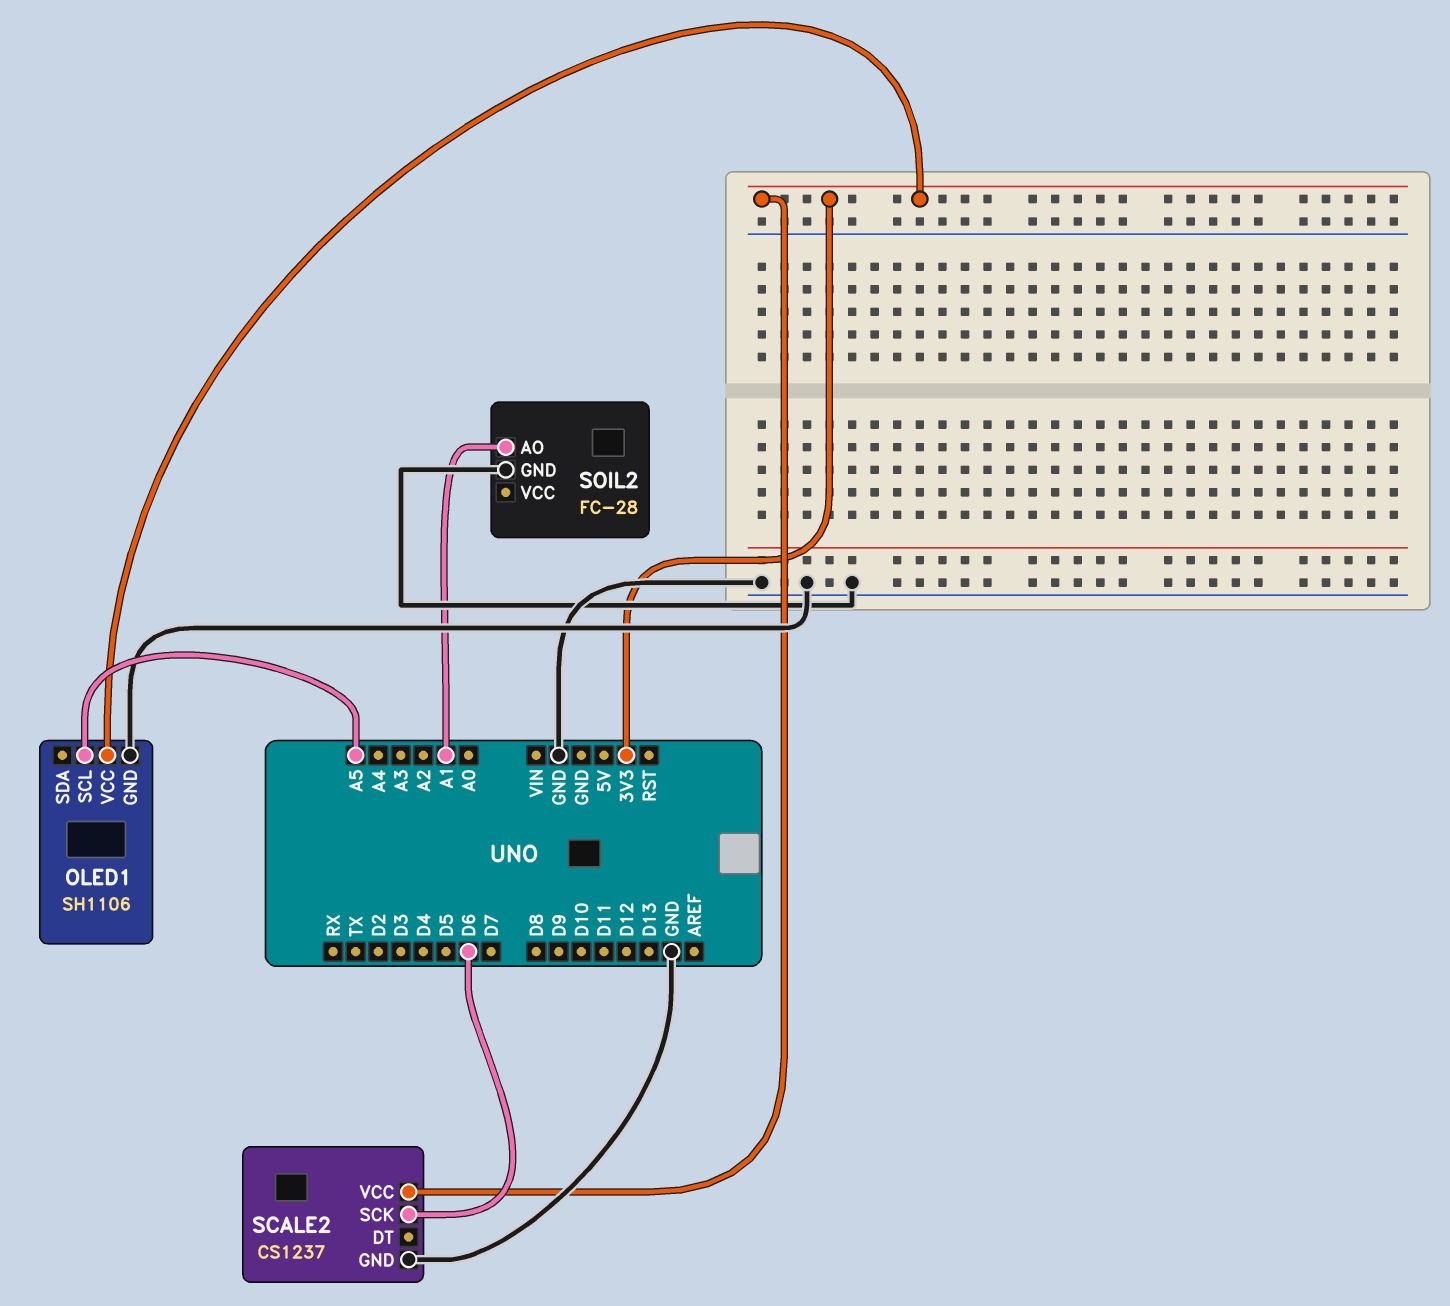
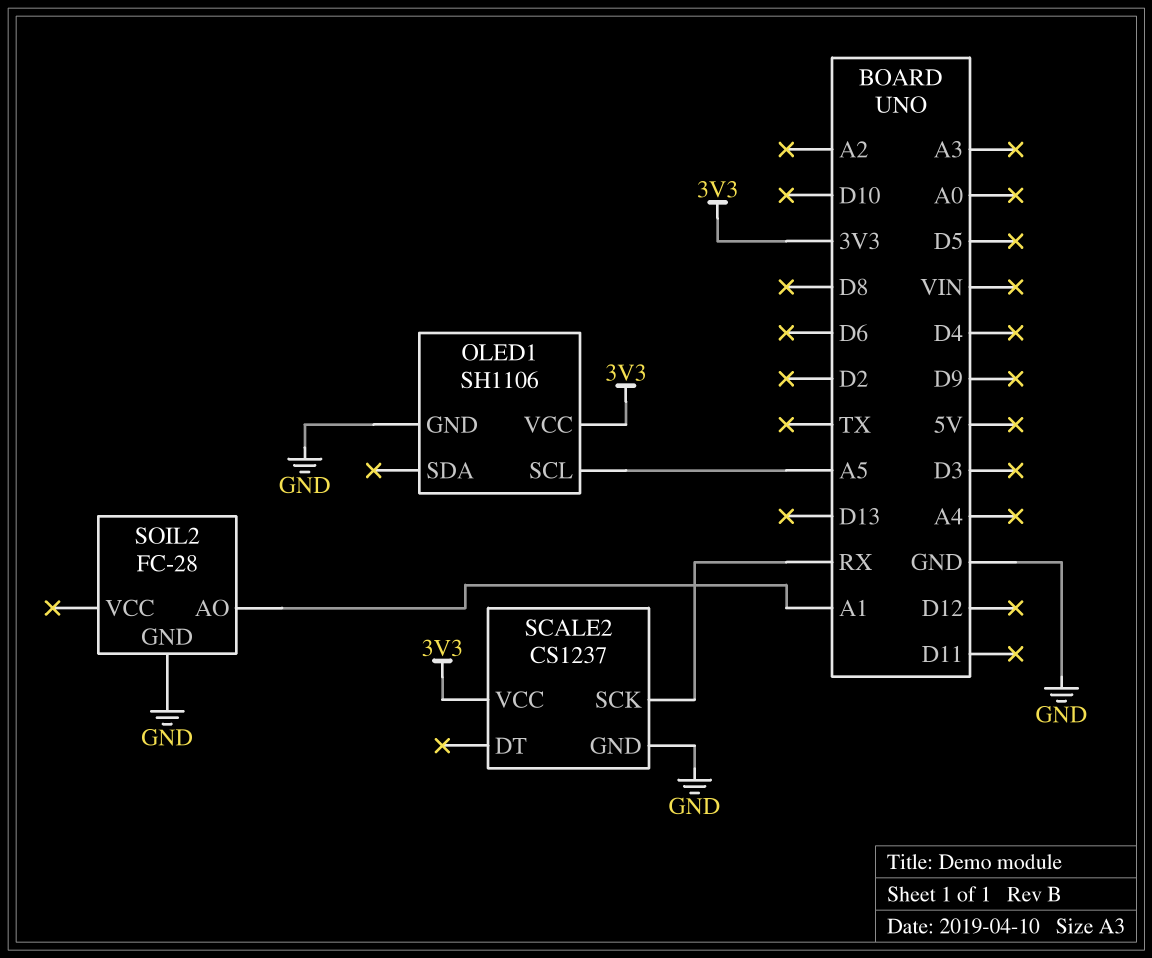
SCALE2 pin SCK: D6 -> RX

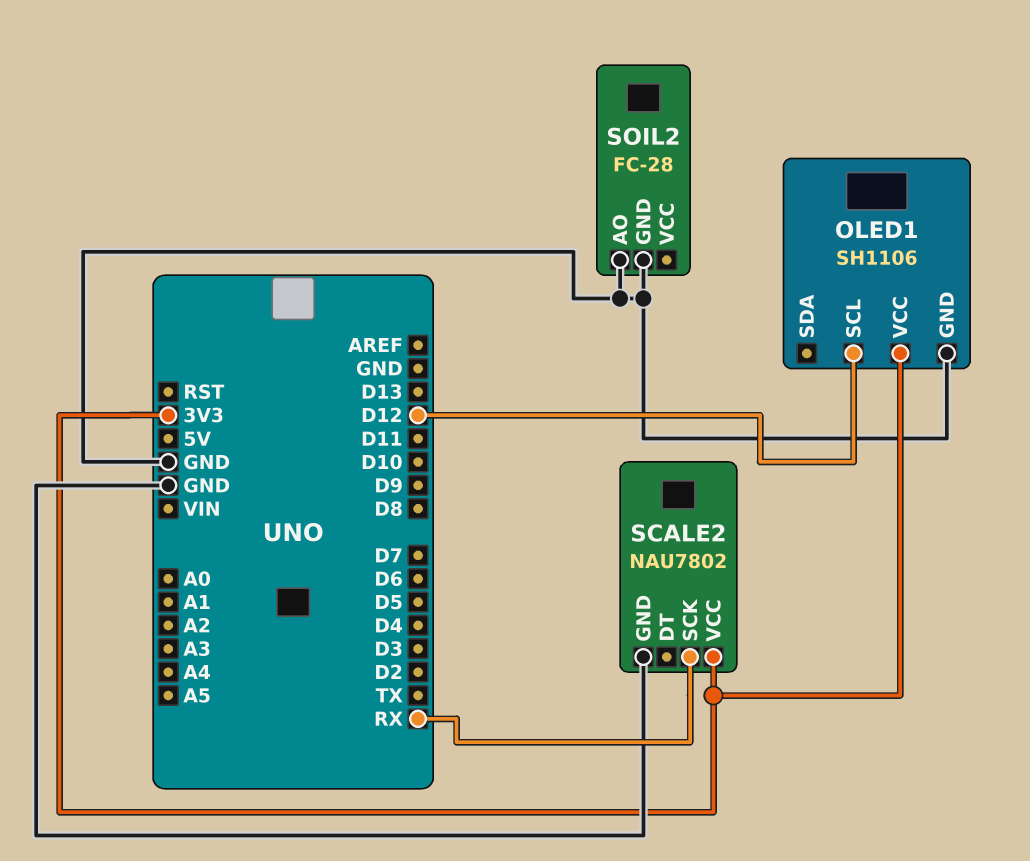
OLED1 pin SCL: A5 -> D12
SCALE2: CS1237 -> NAU7802
SOIL2 pin AO: A1 -> GND

